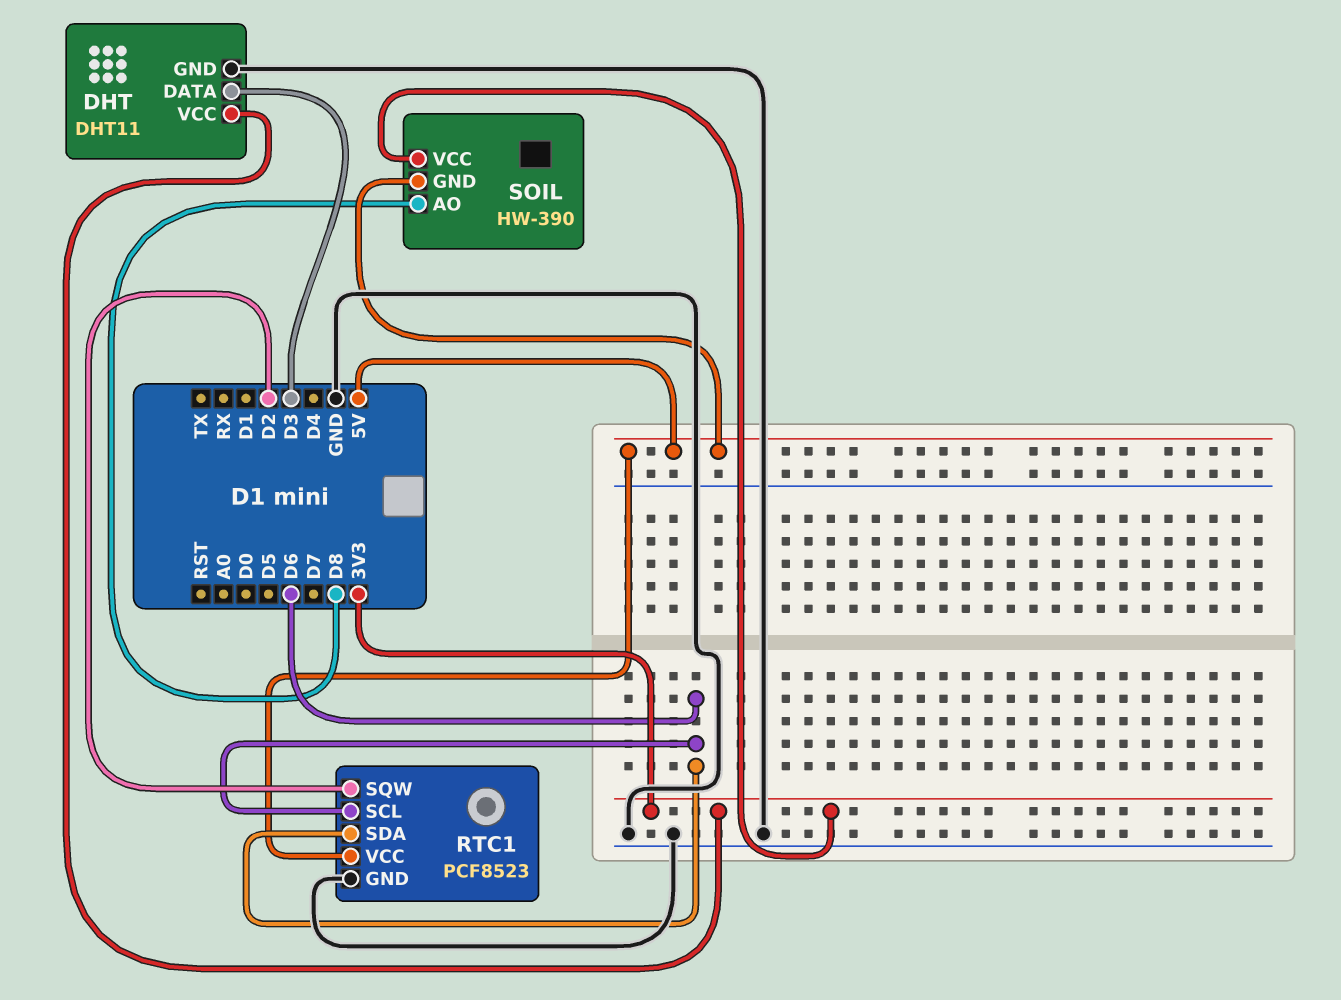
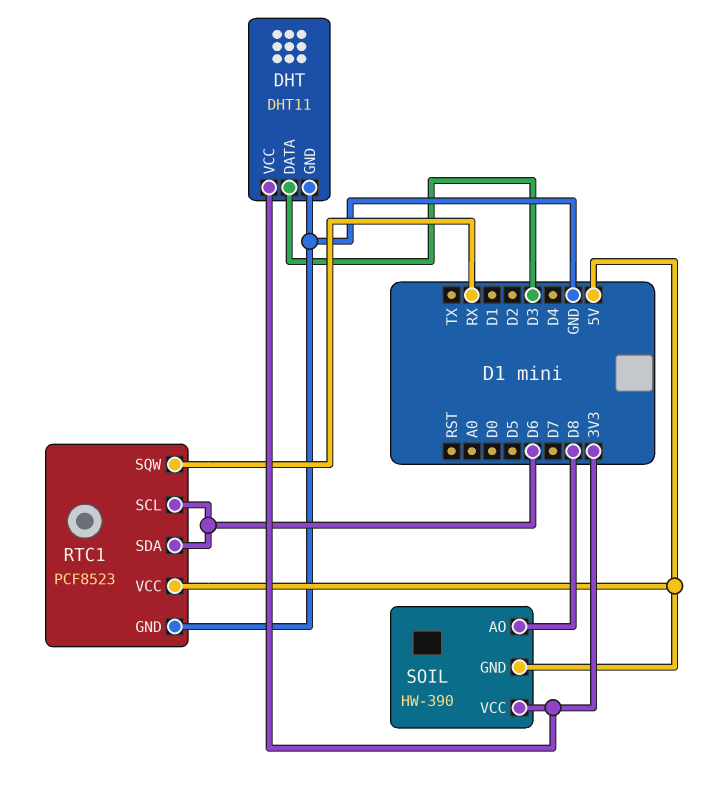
RTC1 pin SQW: D2 -> RX

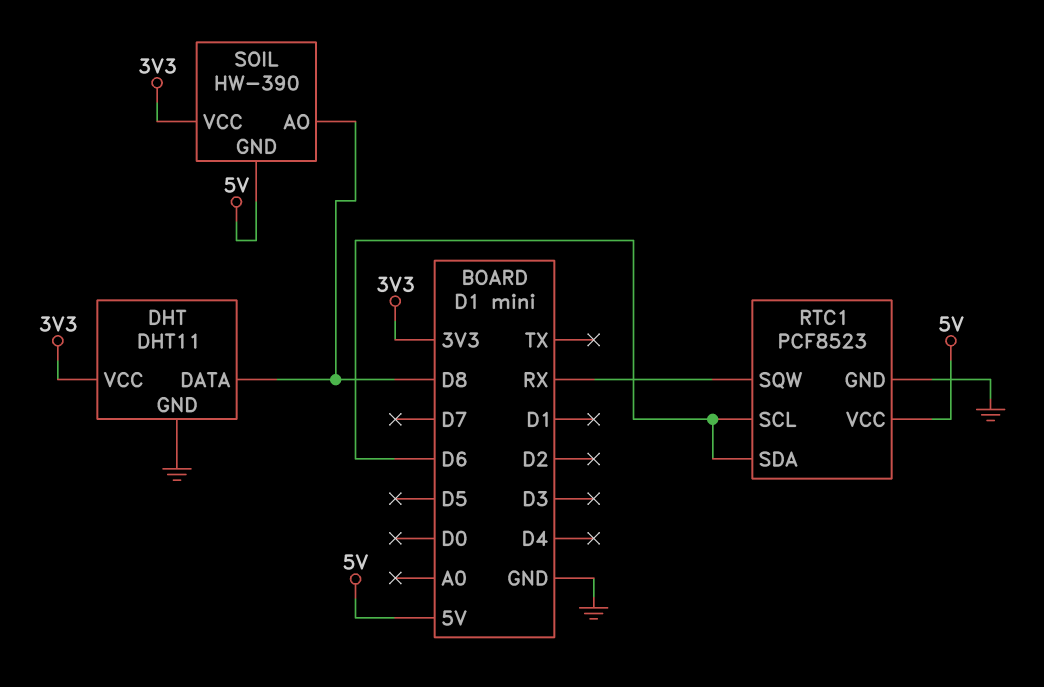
DHT pin DATA: D3 -> D8

